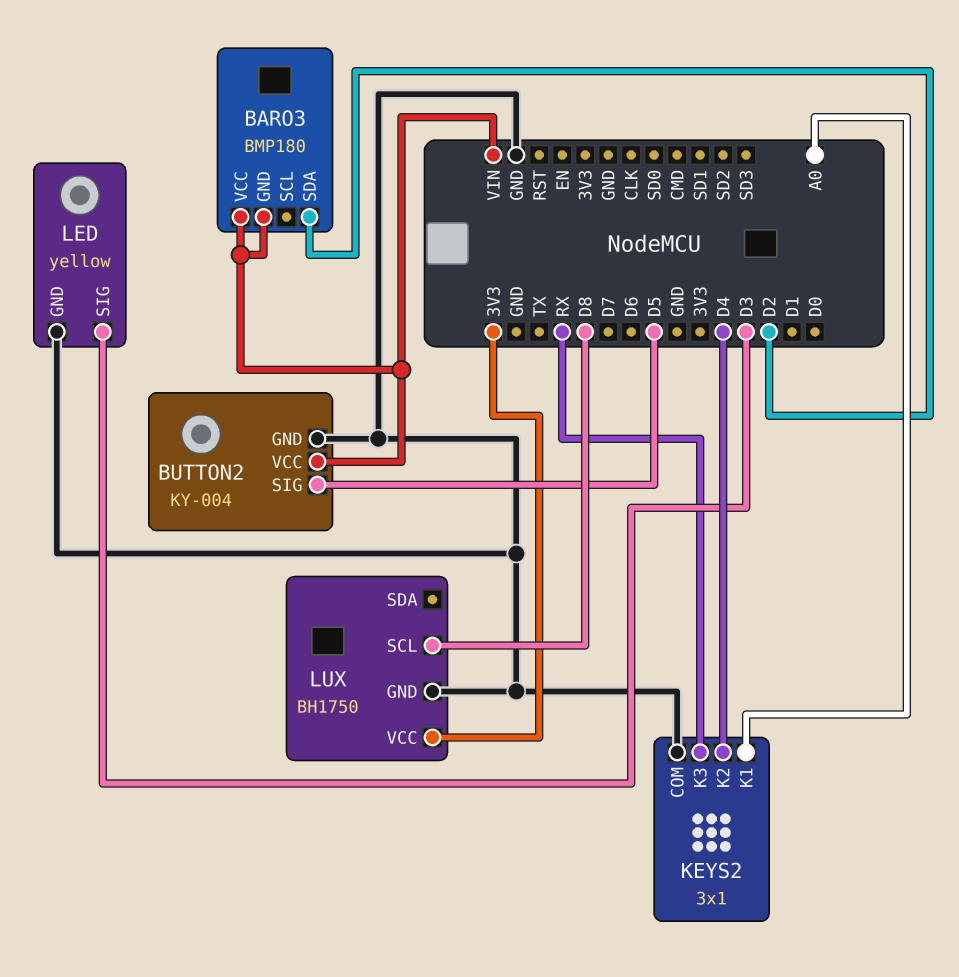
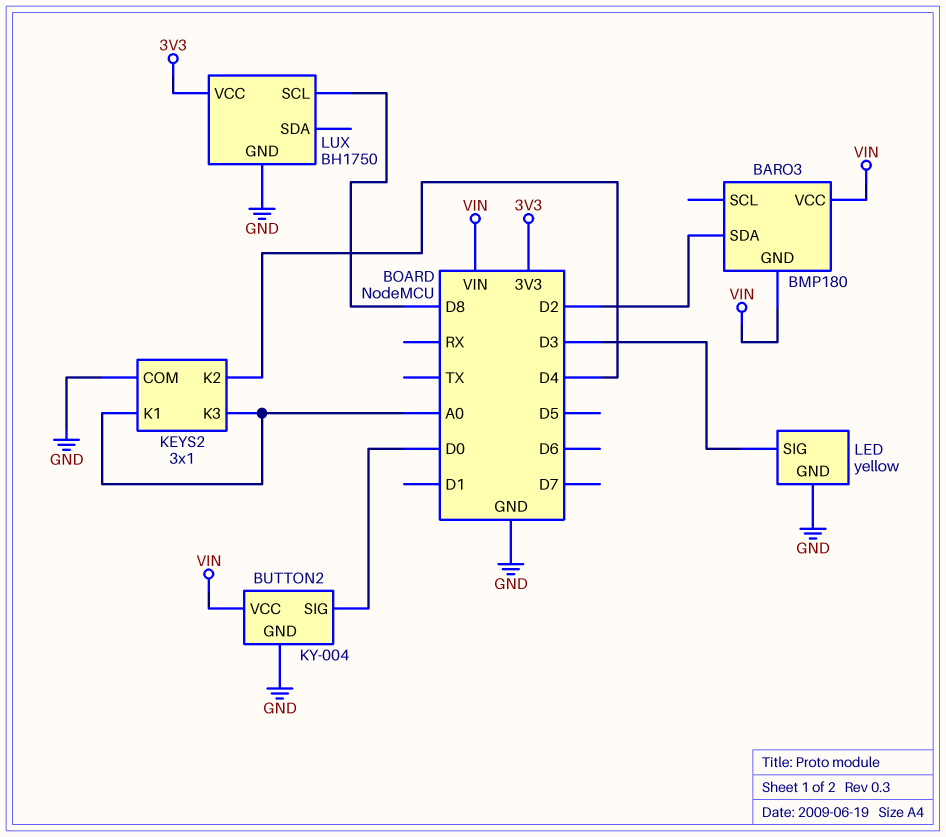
BUTTON2 pin SIG: D5 -> D0
KEYS2 pin K3: RX -> A0

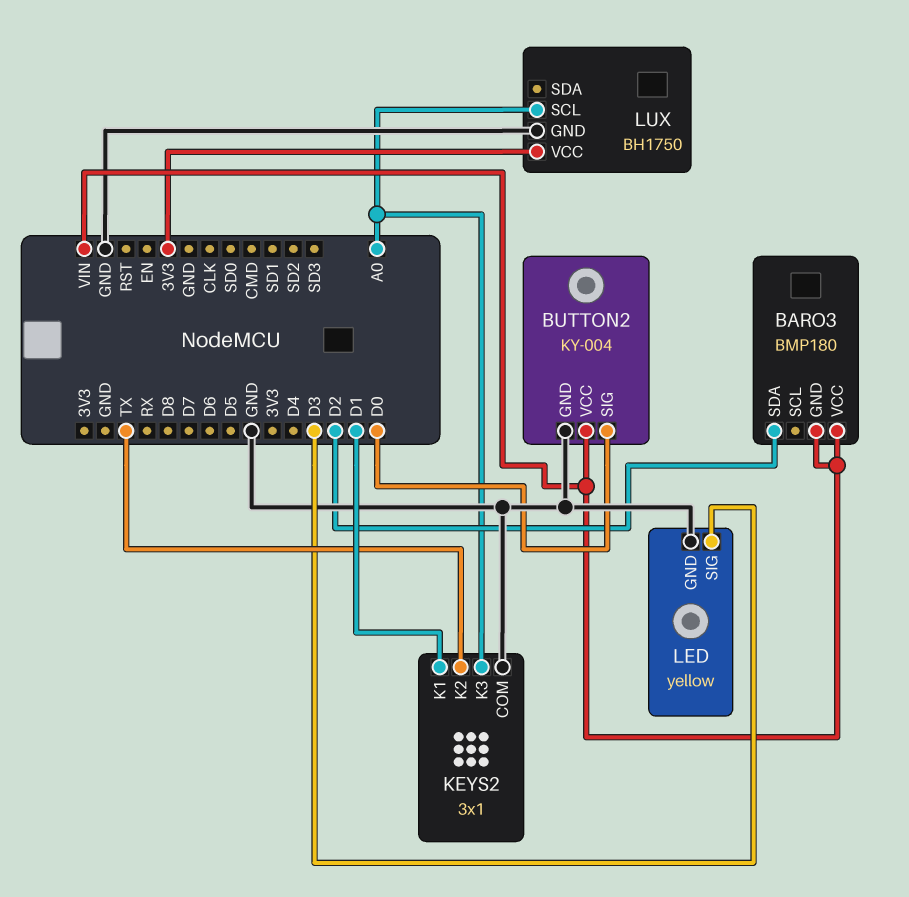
KEYS2 pin K1: A0 -> D1
KEYS2 pin K2: D4 -> TX
LUX pin SCL: D8 -> A0

